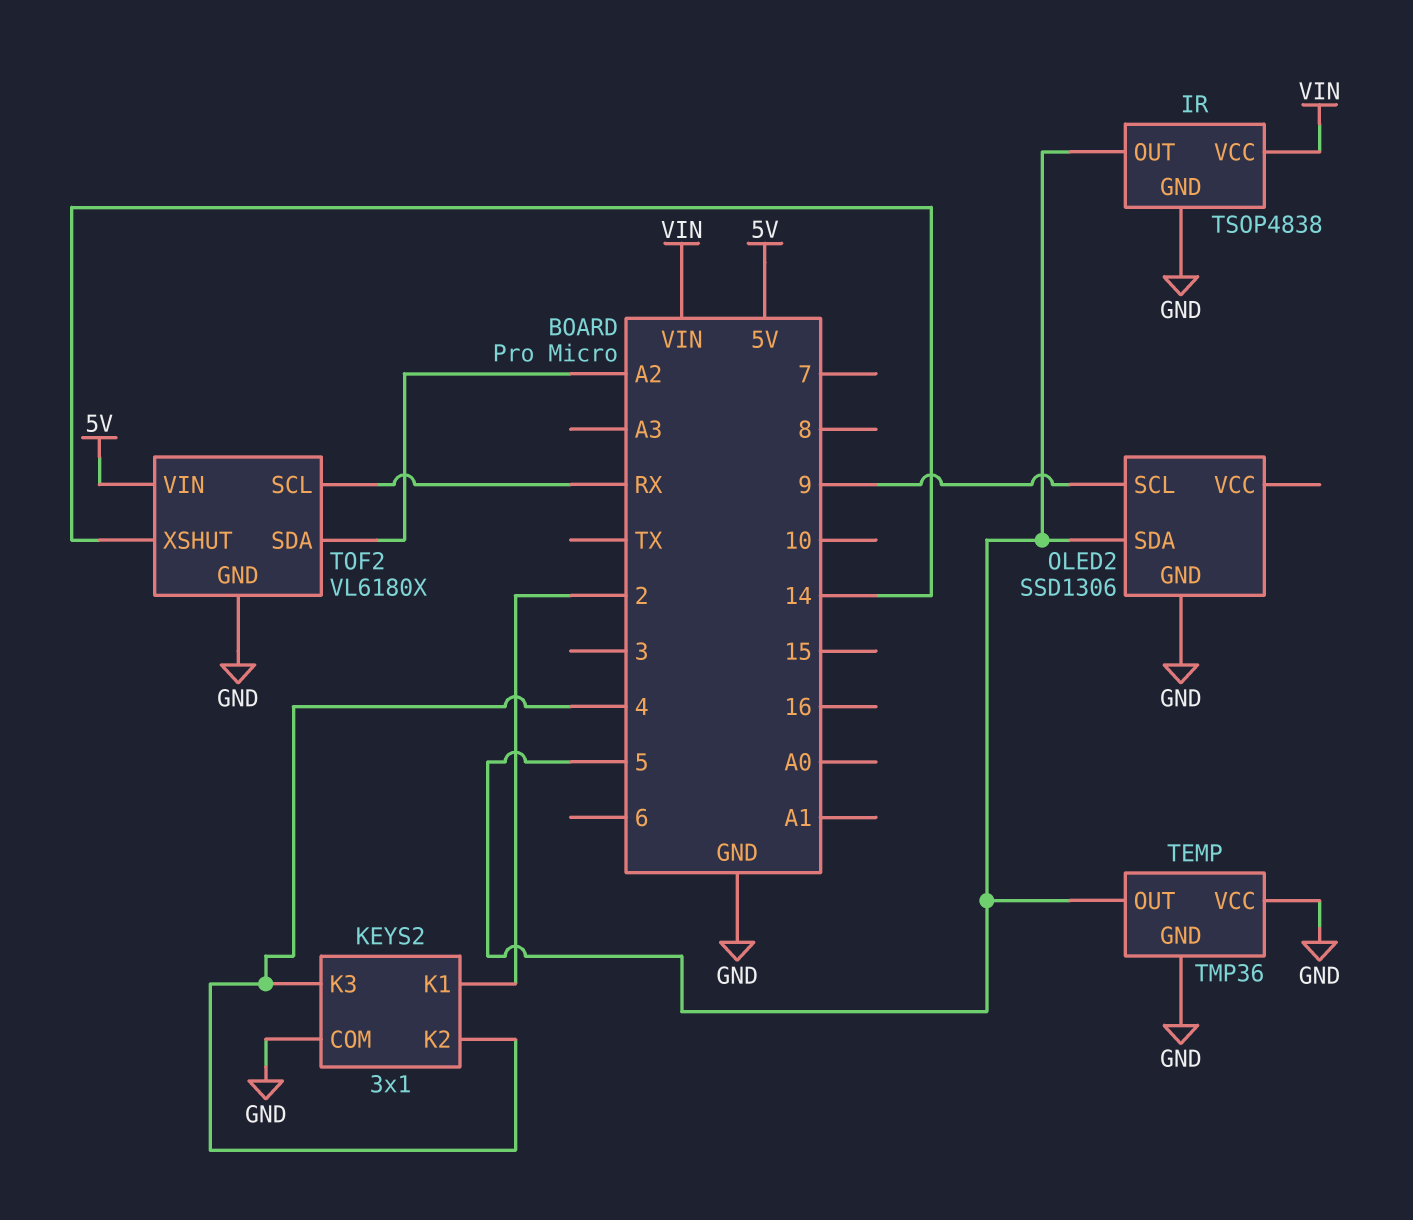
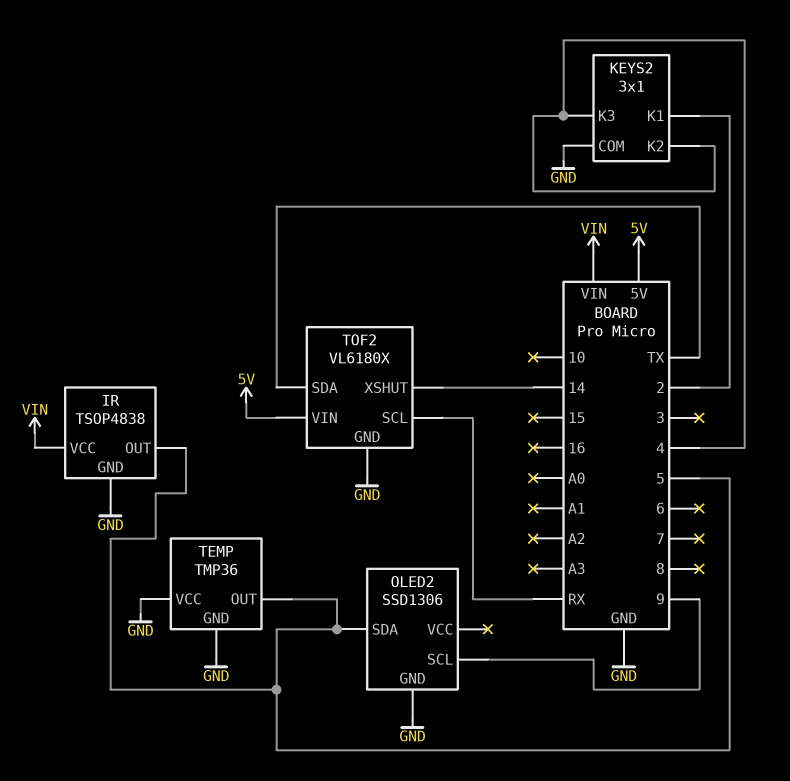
TOF2 pin SDA: A2 -> TX

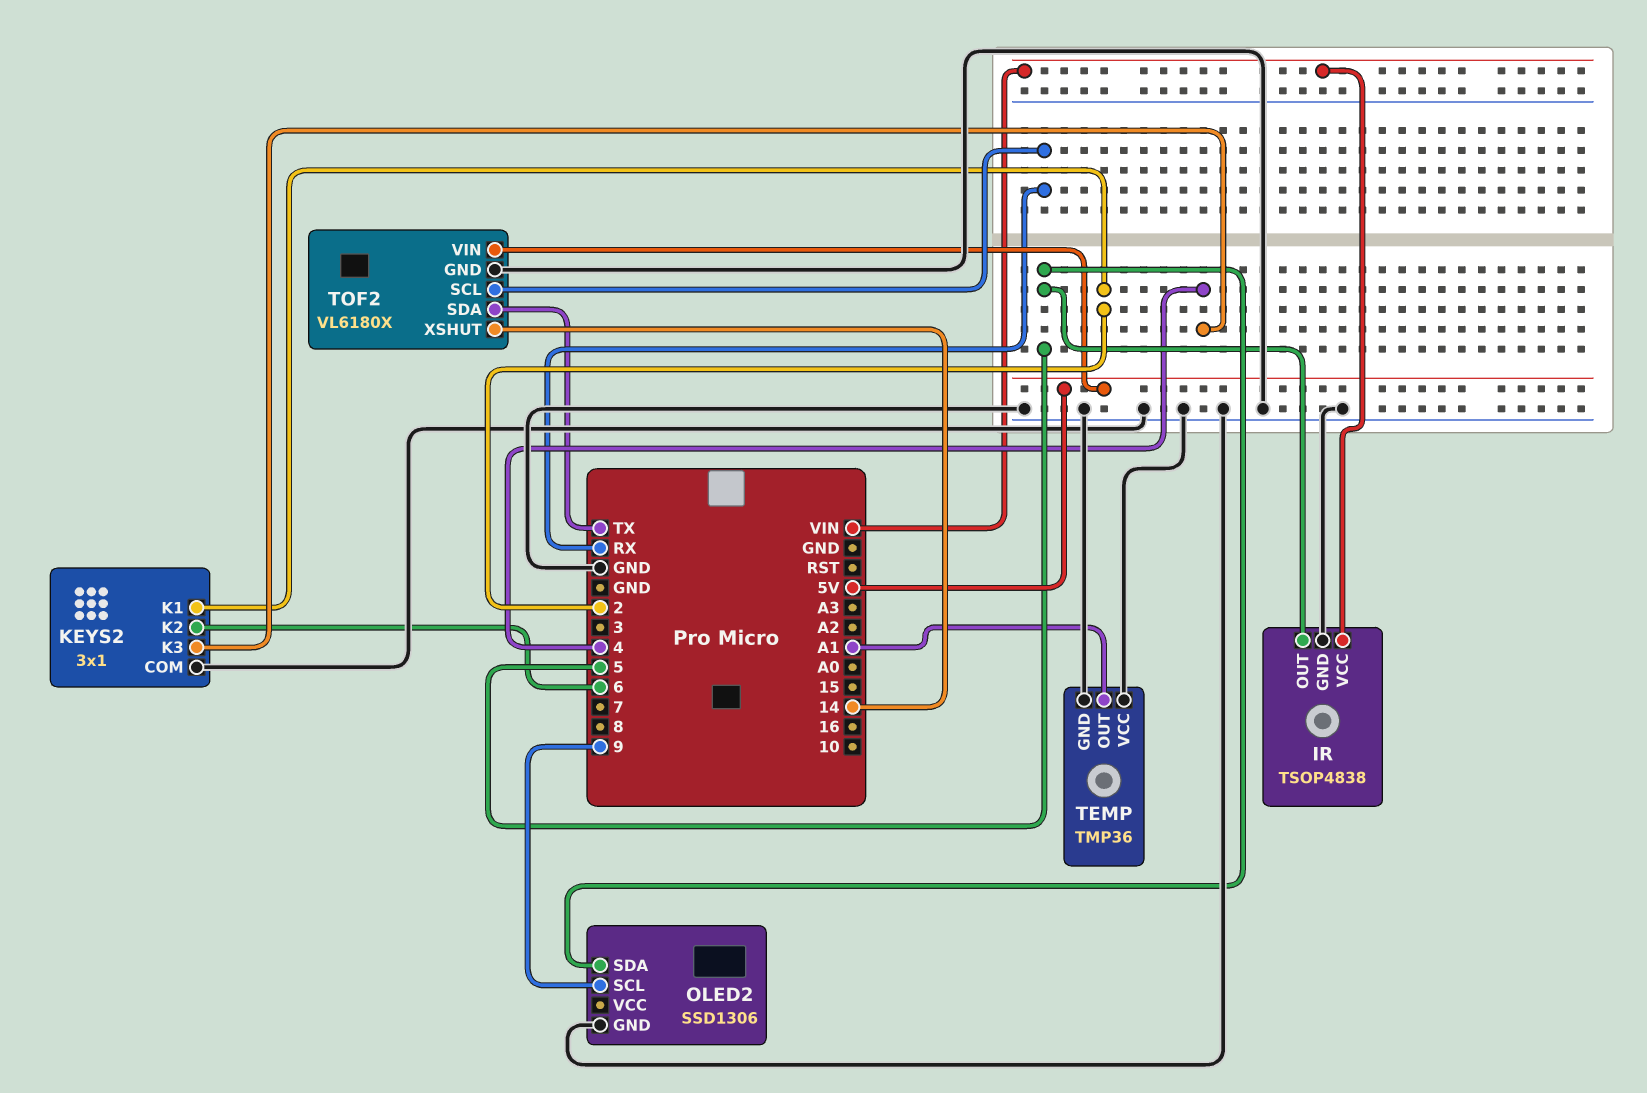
KEYS2 pin K2: 4 -> 6
TEMP pin OUT: 5 -> A1

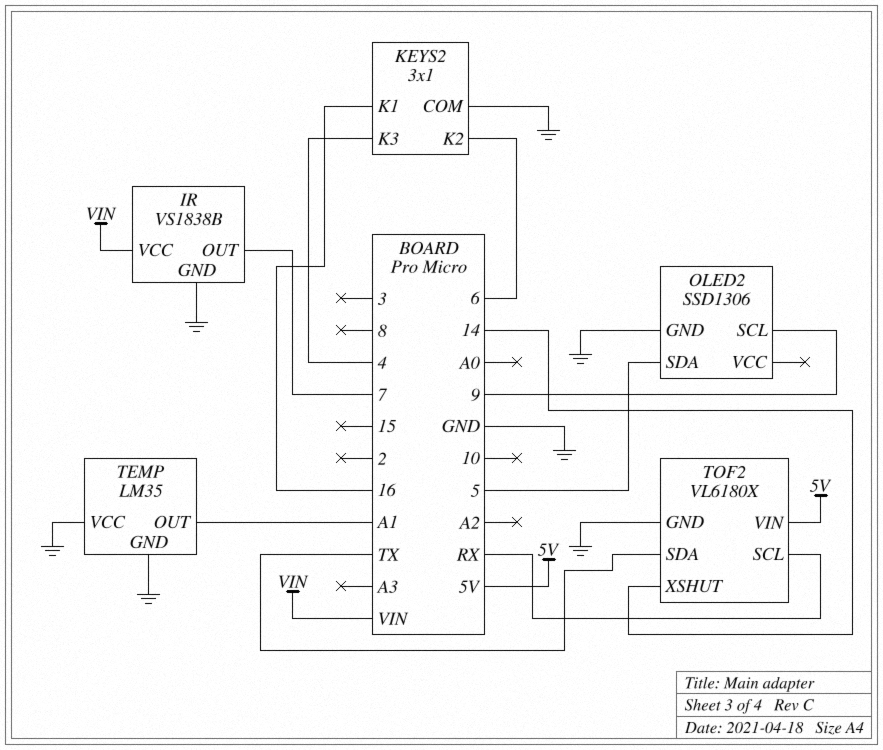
IR: TSOP4838 -> VS1838B
IR pin OUT: 5 -> 7
KEYS2 pin K1: 2 -> 16
TEMP: TMP36 -> LM35

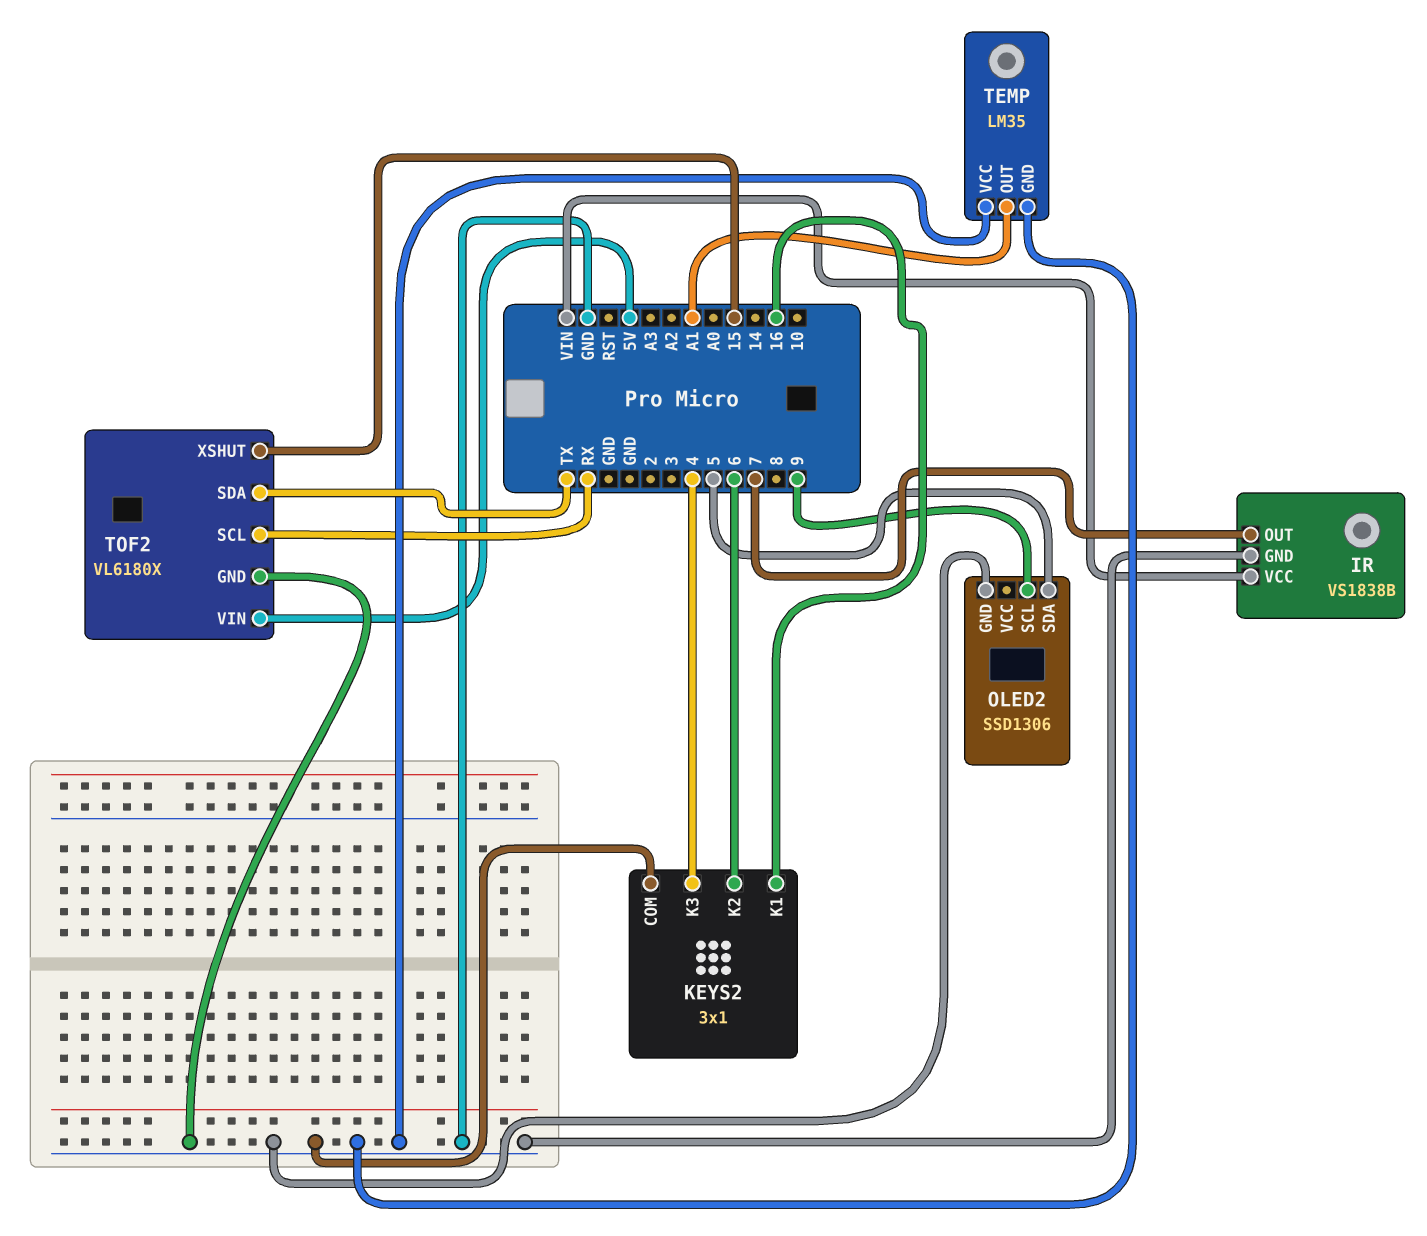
TOF2 pin XSHUT: 14 -> 15

